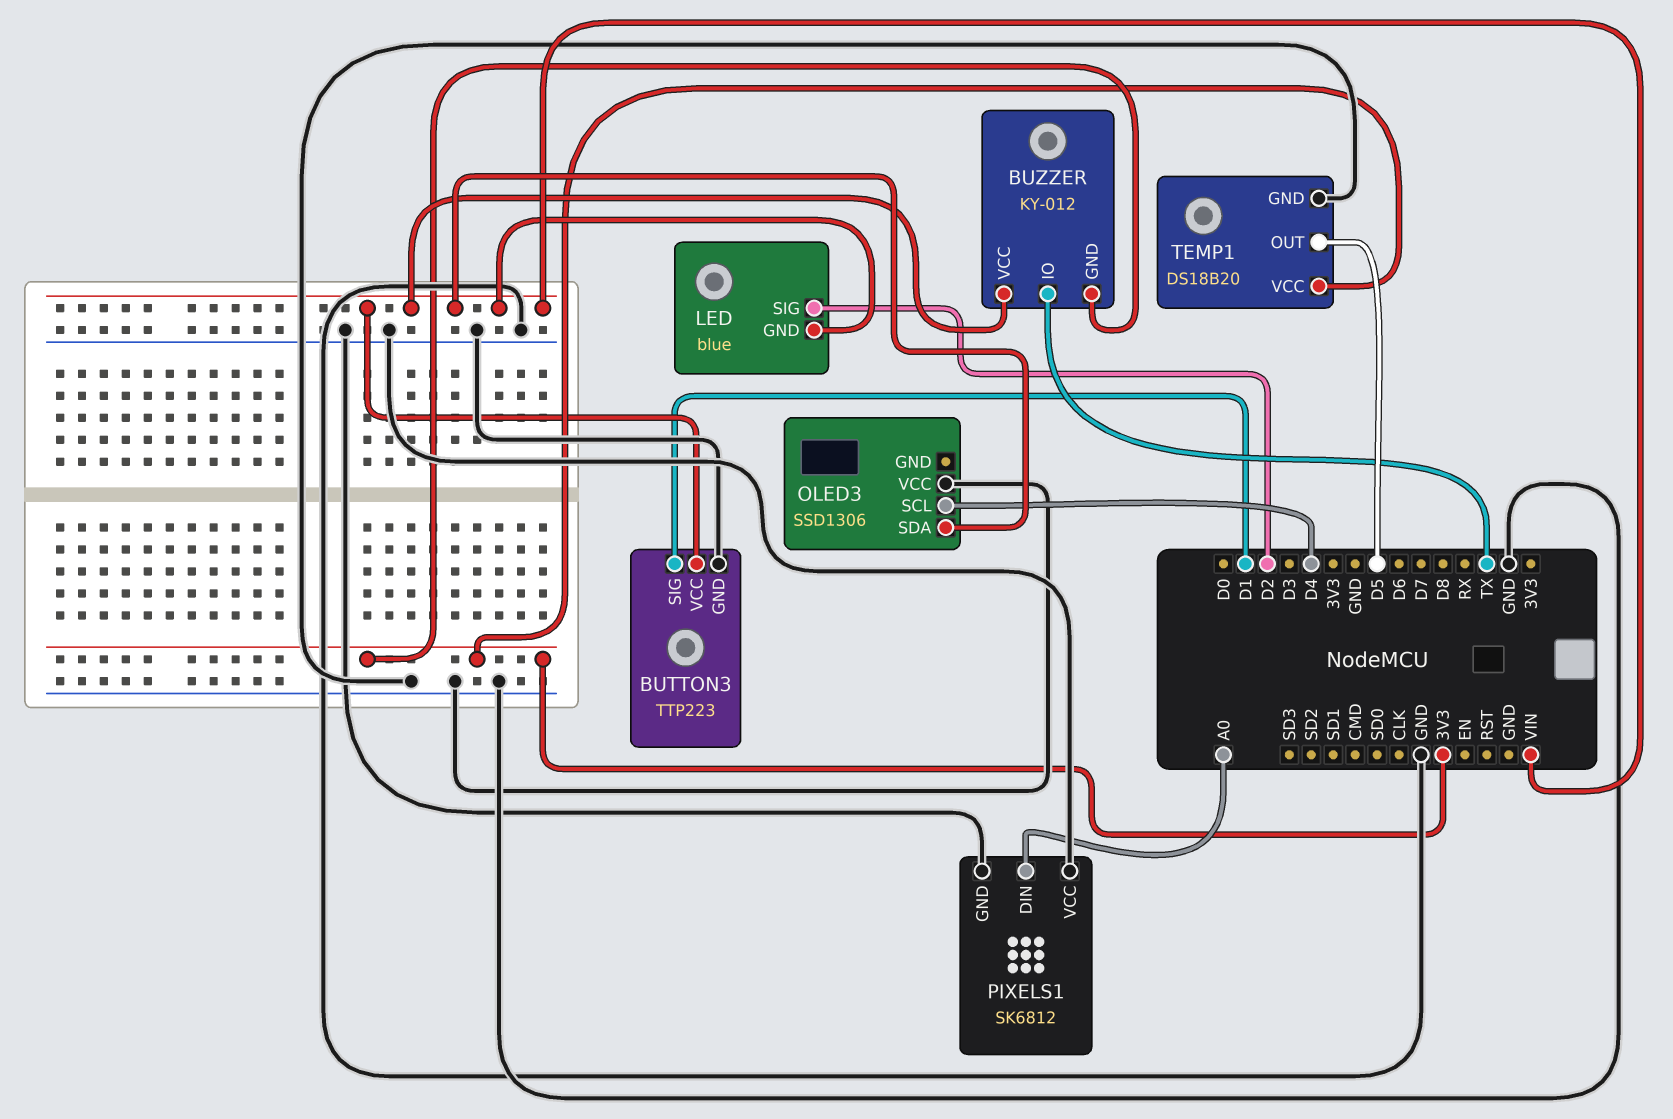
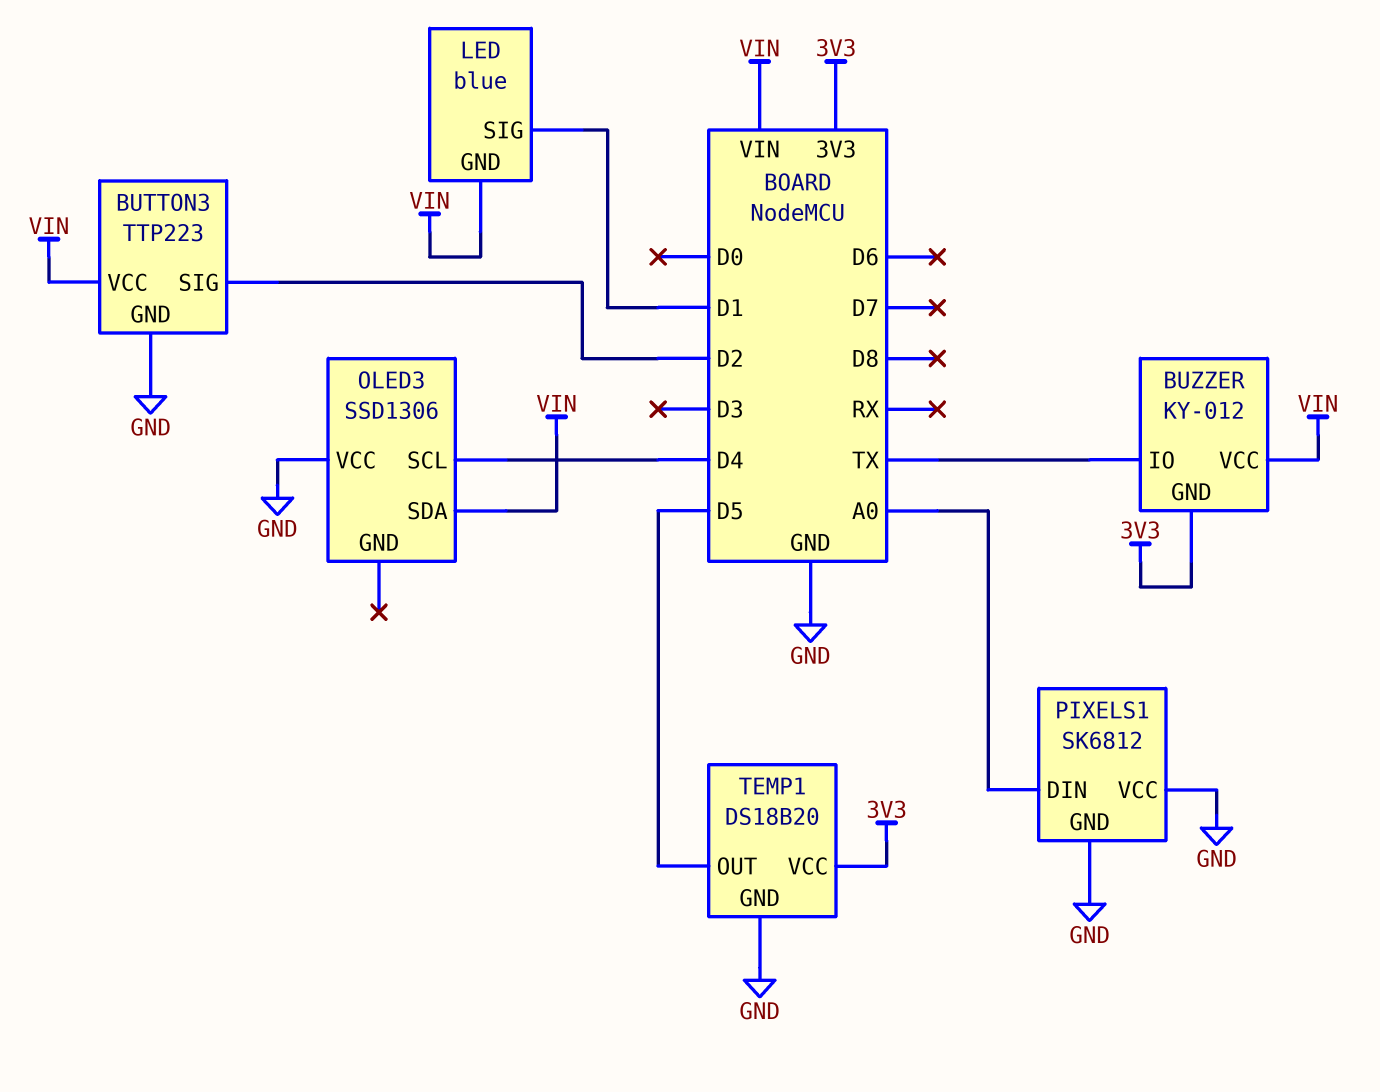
BUTTON3 pin SIG: D1 -> D2
LED pin SIG: D2 -> D1

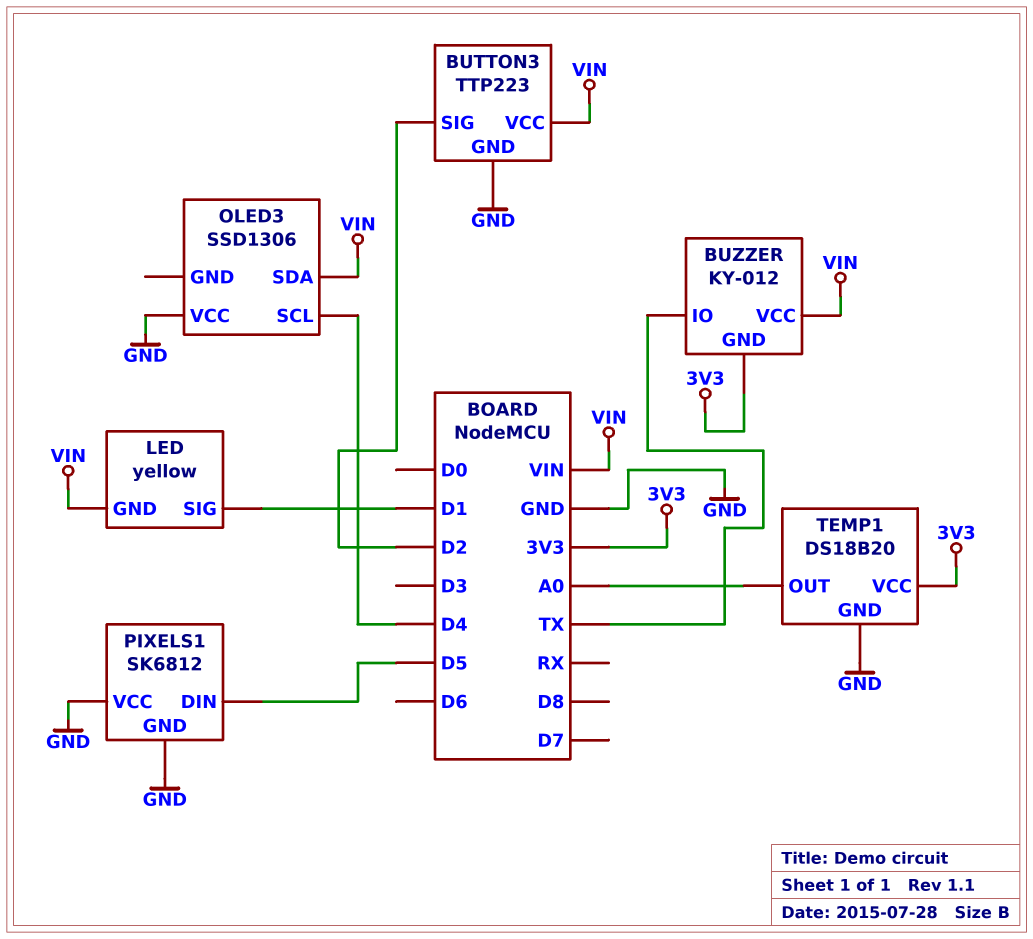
LED: blue -> yellow
PIXELS1 pin DIN: A0 -> D5
TEMP1 pin OUT: D5 -> A0

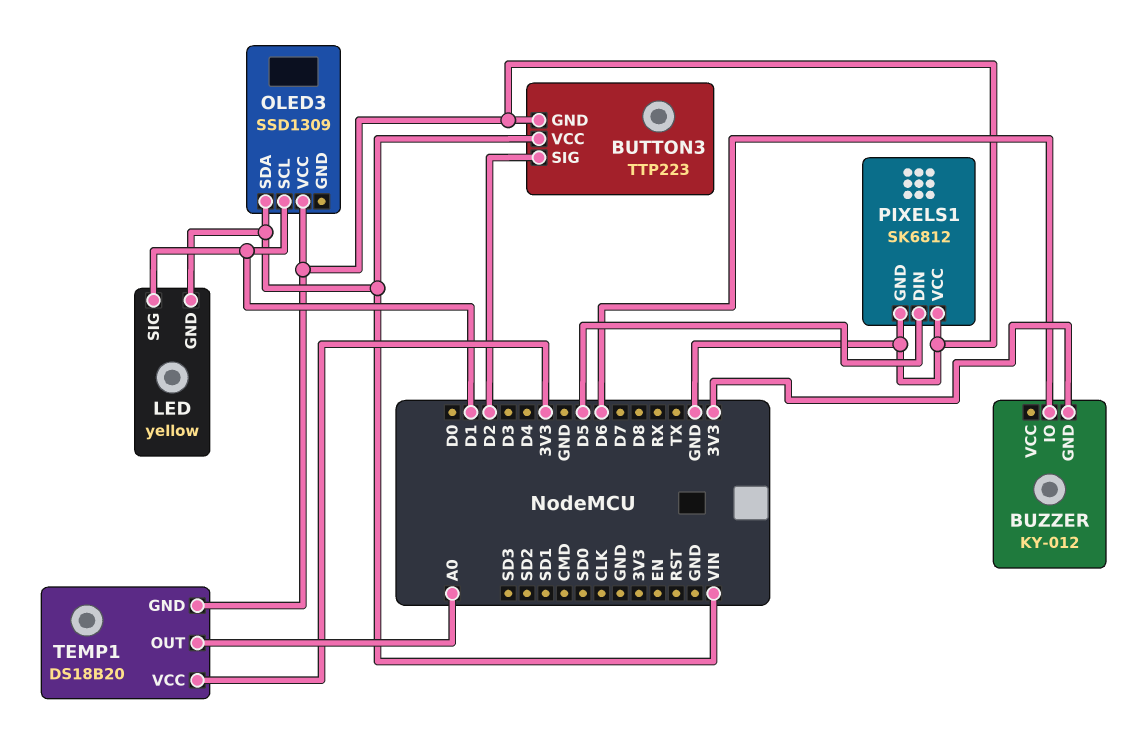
BUZZER pin IO: TX -> D6
BUZZER pin VCC: VIN -> none
OLED3: SSD1306 -> SSD1309
OLED3 pin SCL: D4 -> D1

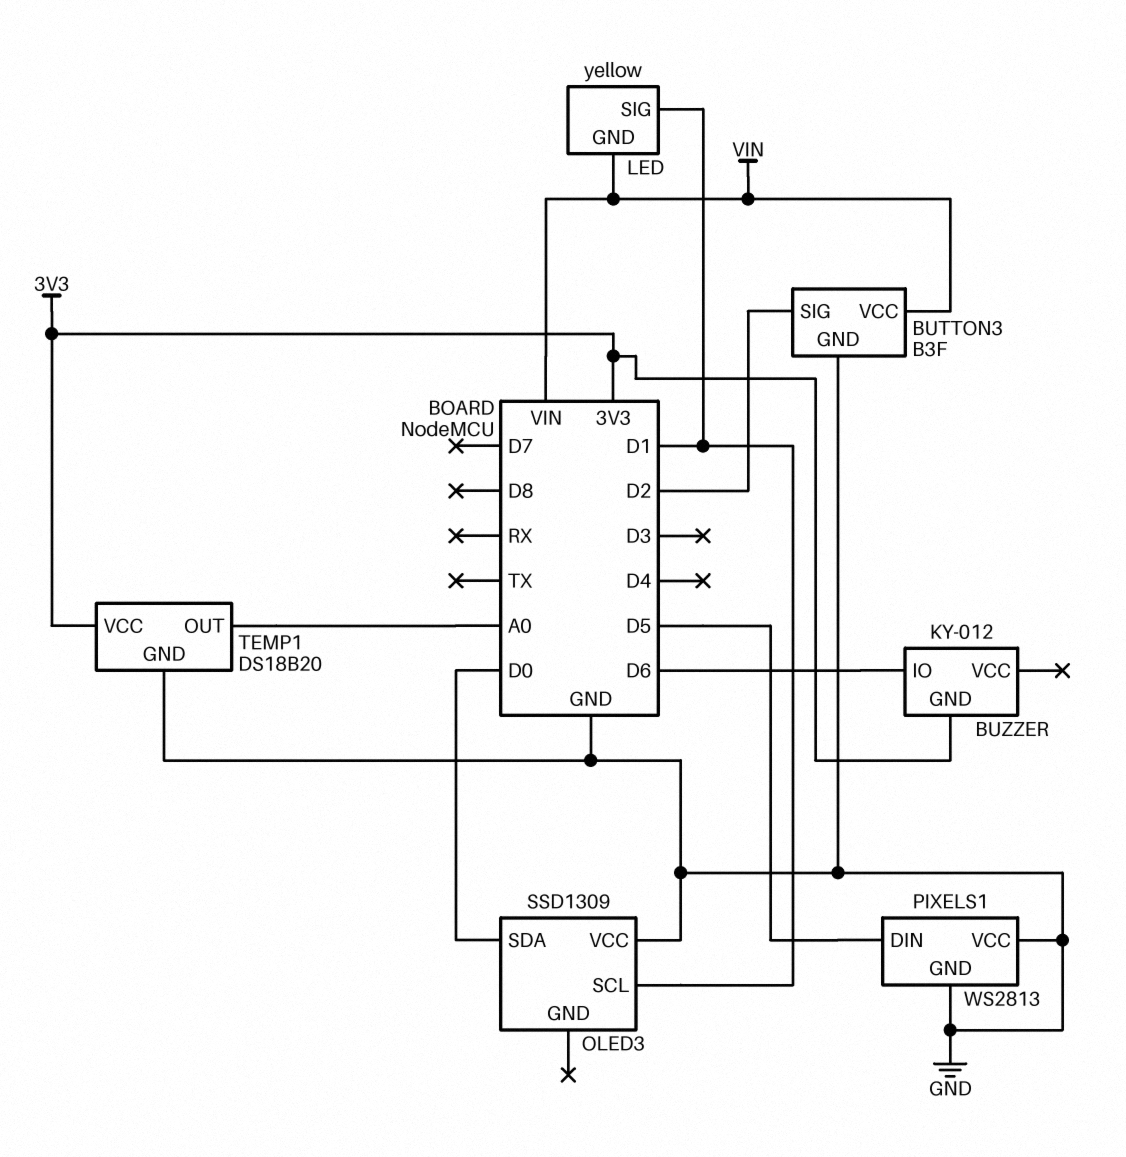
BUTTON3: TTP223 -> B3F
OLED3 pin SDA: VIN -> D0
PIXELS1: SK6812 -> WS2813

